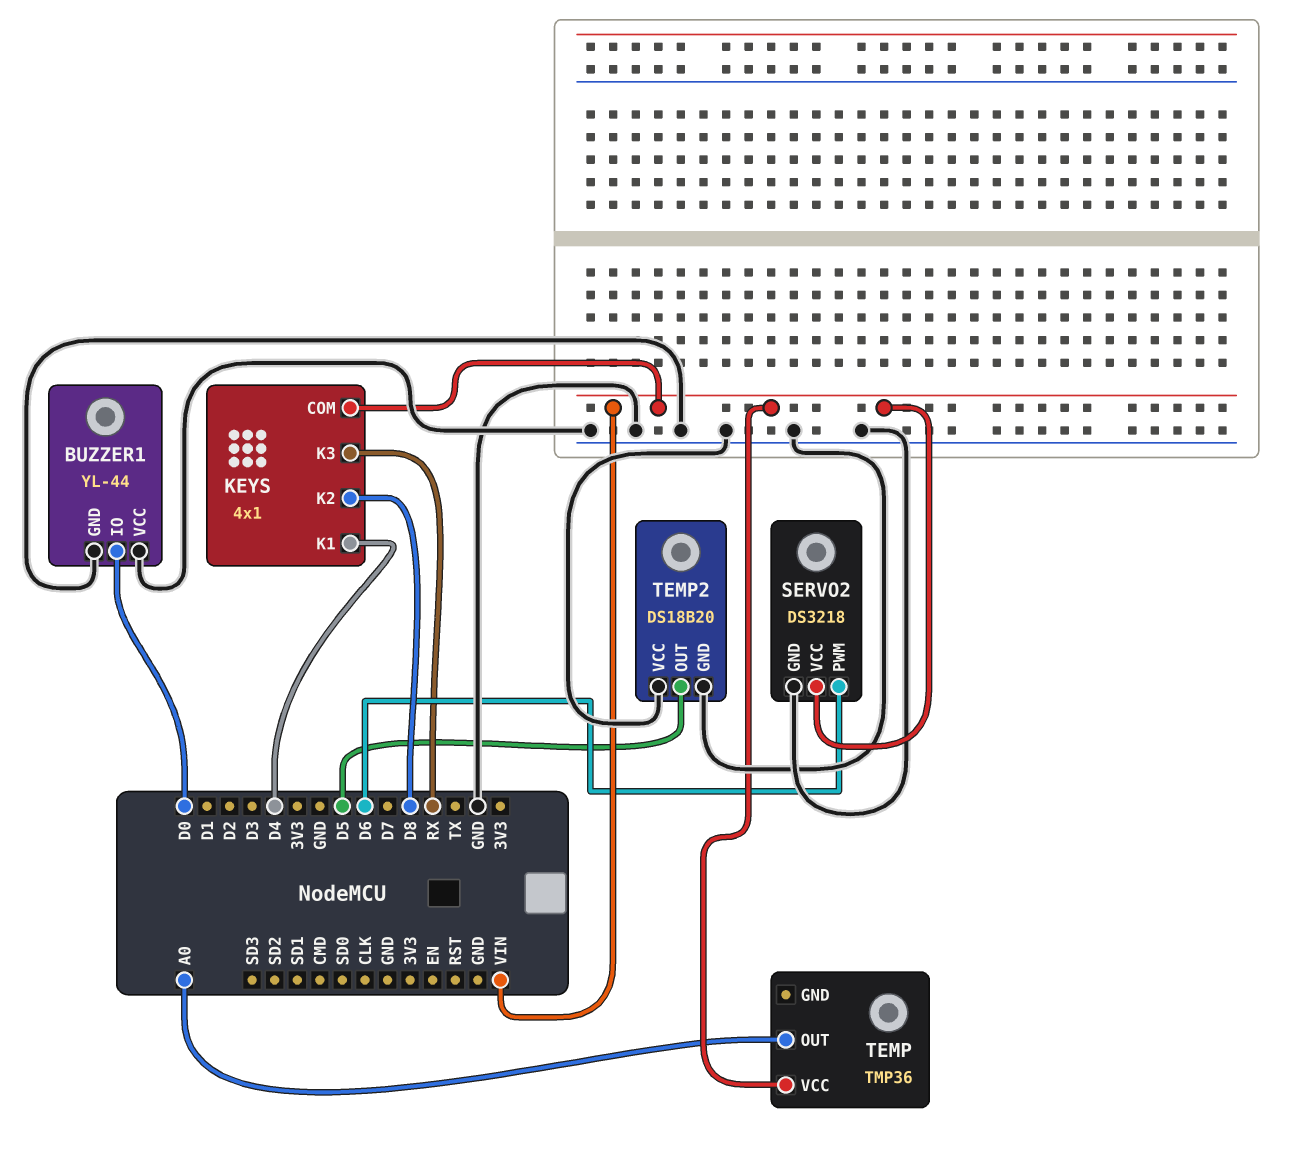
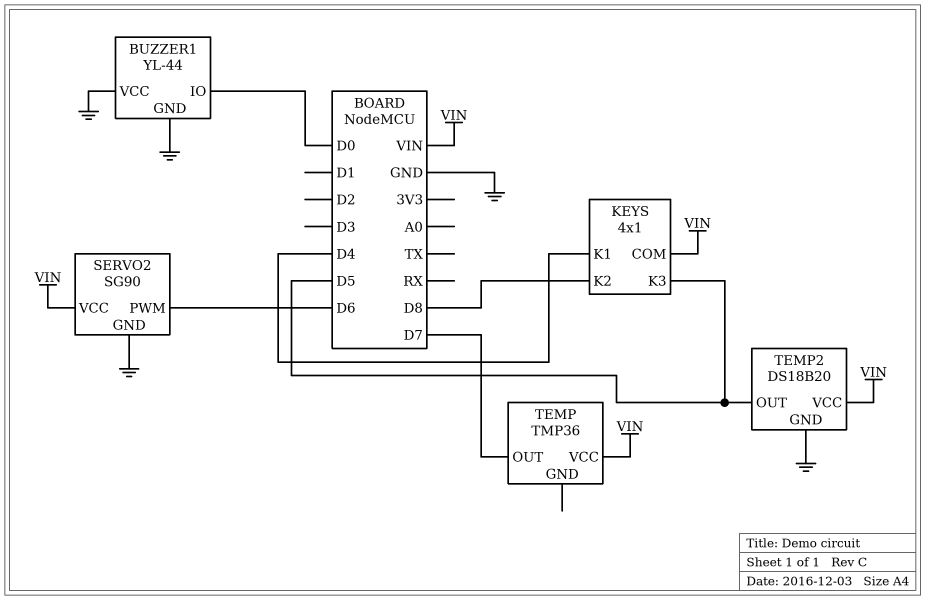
KEYS pin K3: RX -> D5
SERVO2: DS3218 -> SG90
TEMP pin OUT: A0 -> D7
TEMP2 pin VCC: GND -> VIN

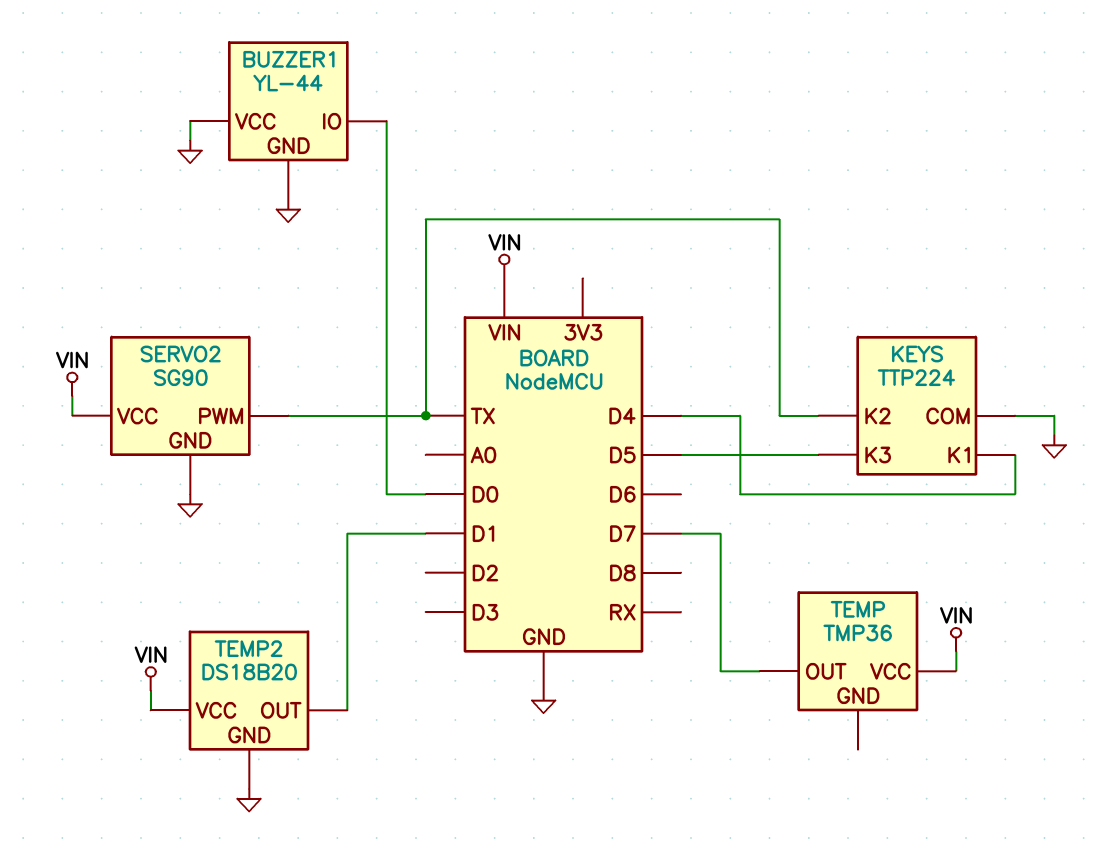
KEYS: 4x1 -> TTP224
KEYS pin COM: VIN -> GND
KEYS pin K2: D8 -> TX
SERVO2 pin PWM: D6 -> TX
TEMP2 pin OUT: D5 -> D1

